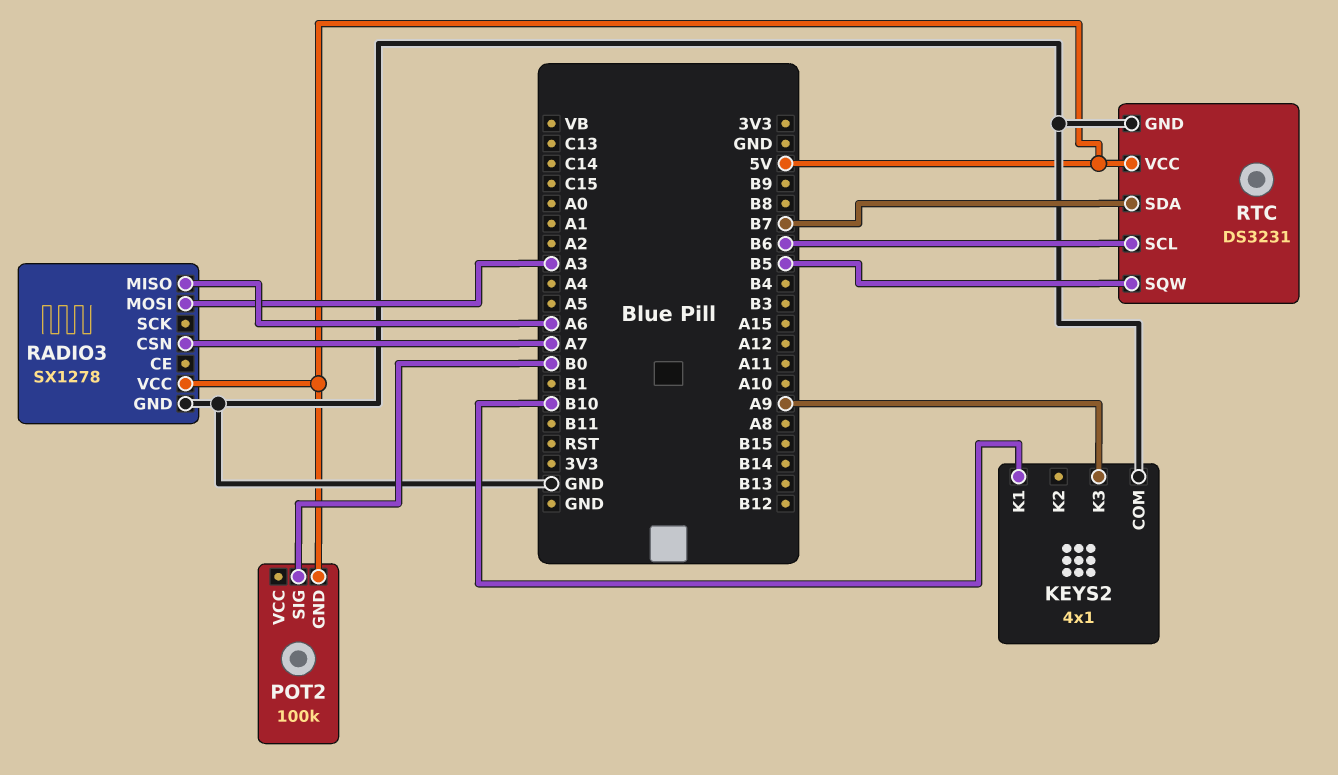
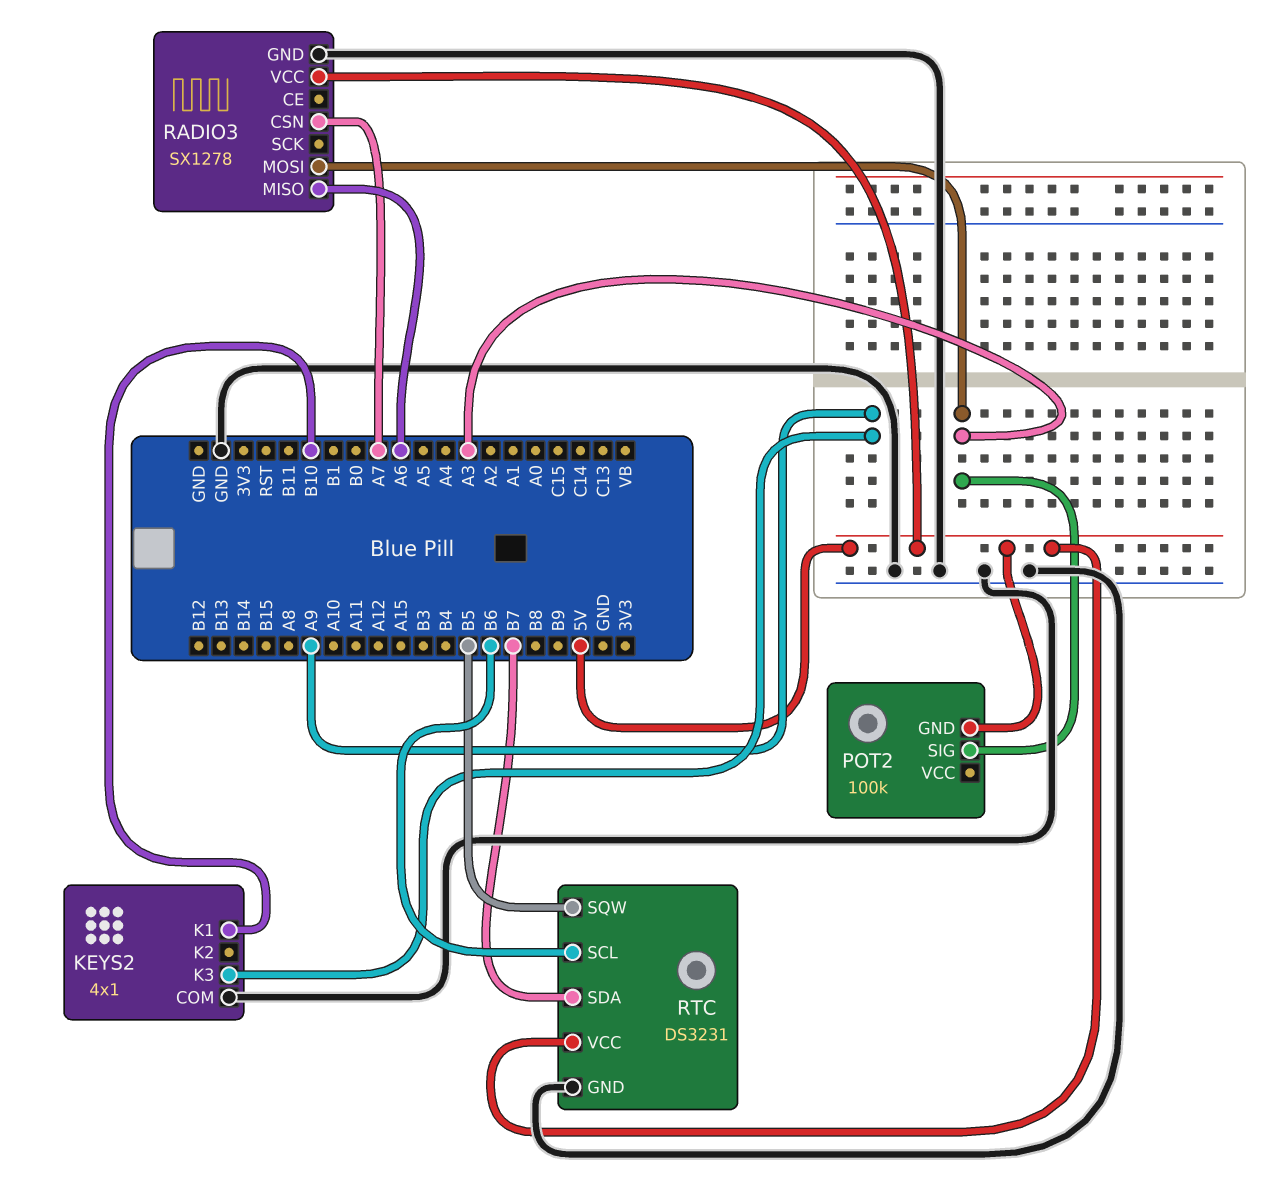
POT2 pin SIG: B0 -> A3

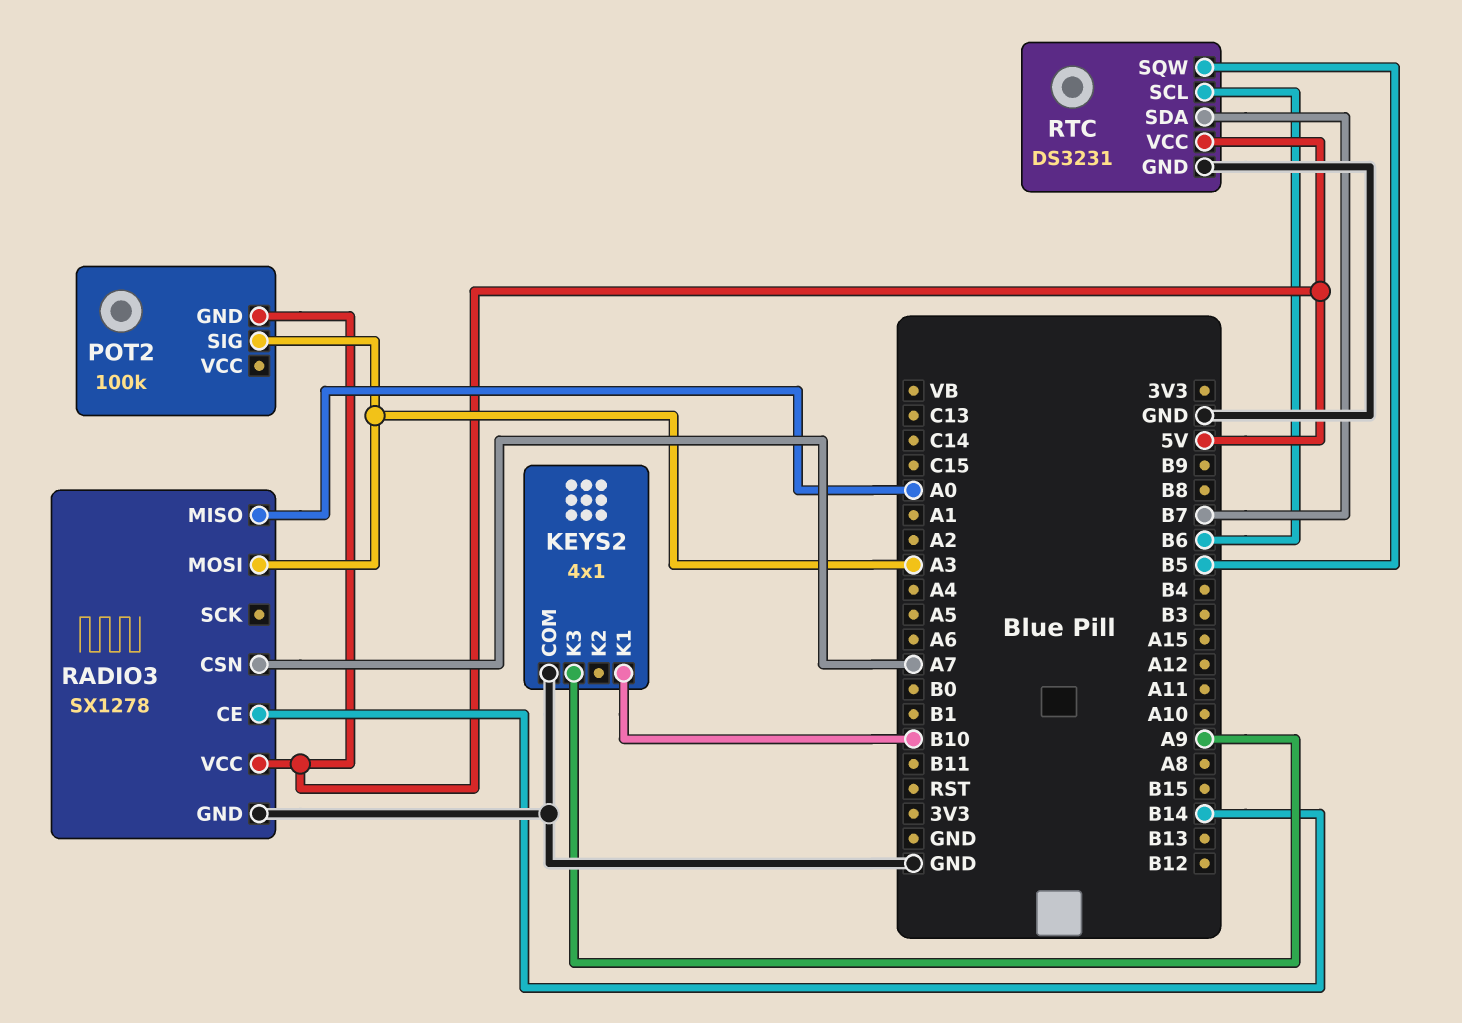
RADIO3 pin CE: none -> B14
RADIO3 pin MISO: A6 -> A0

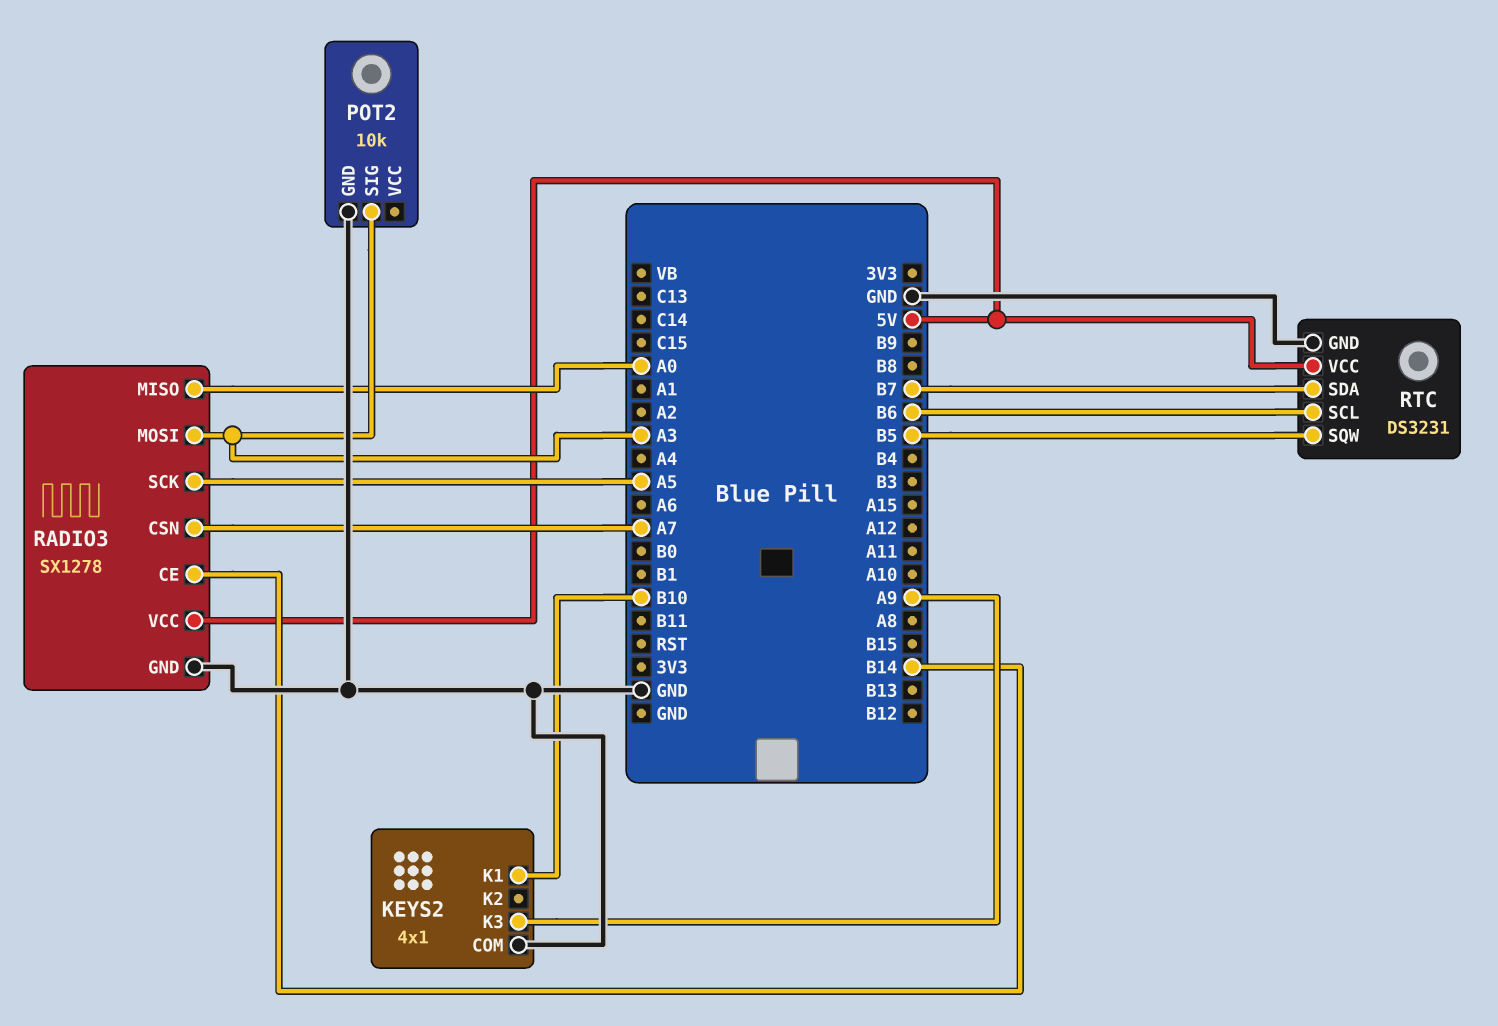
POT2: 100k -> 10k
POT2 pin GND: 5V -> GND
RADIO3 pin SCK: none -> A5

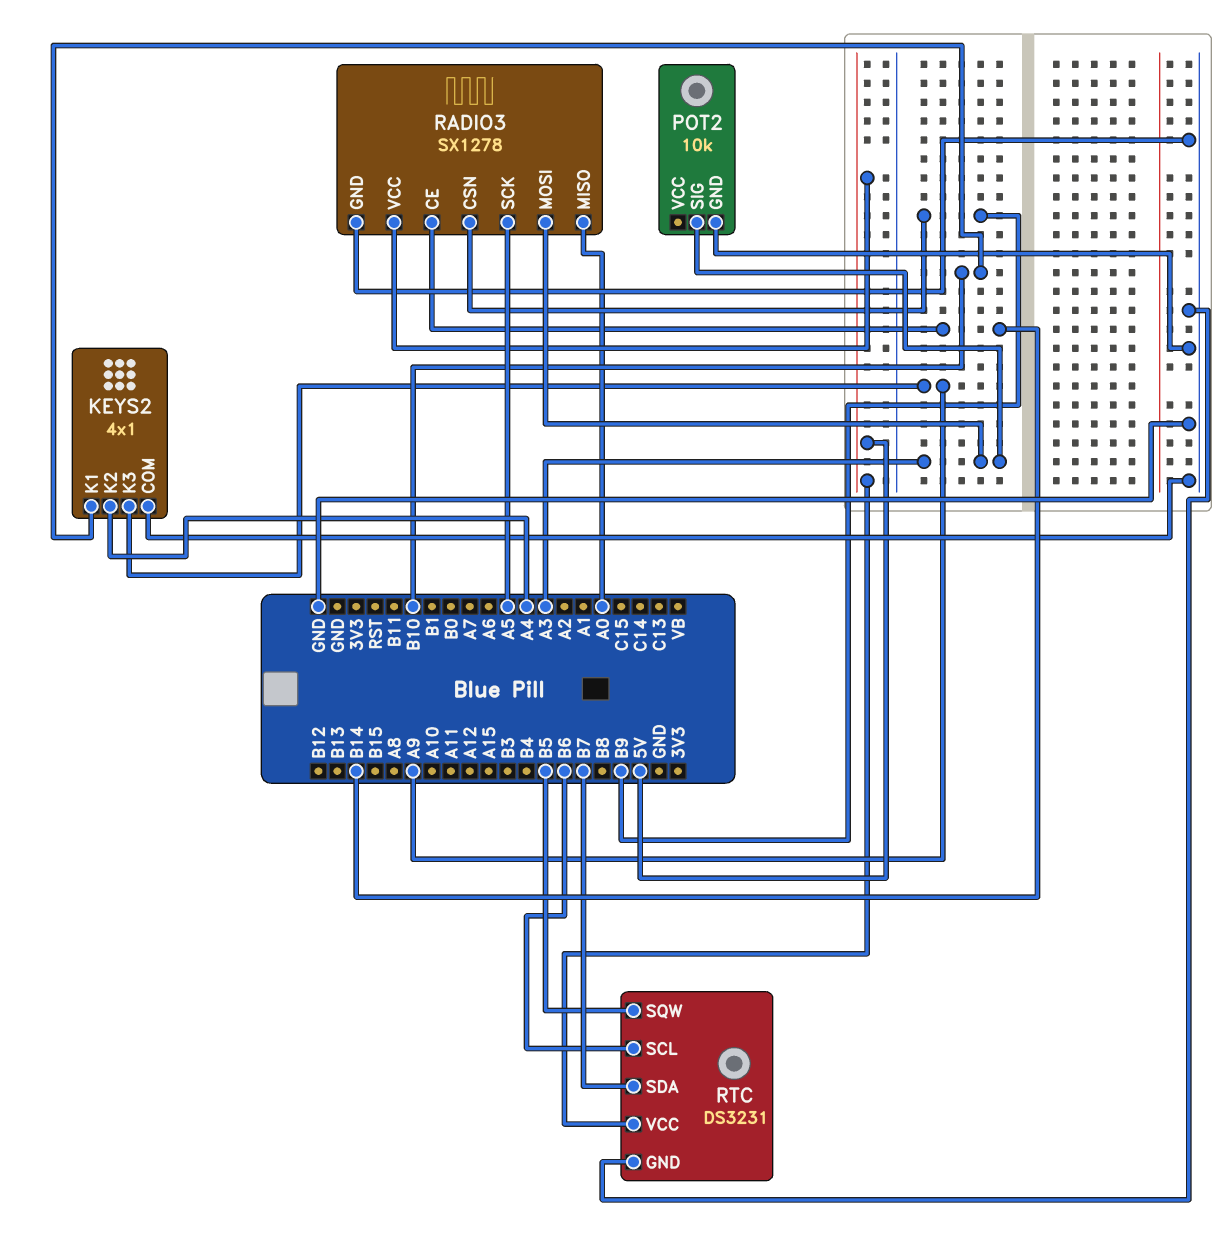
KEYS2 pin K2: none -> A4
RADIO3 pin CSN: A7 -> B9

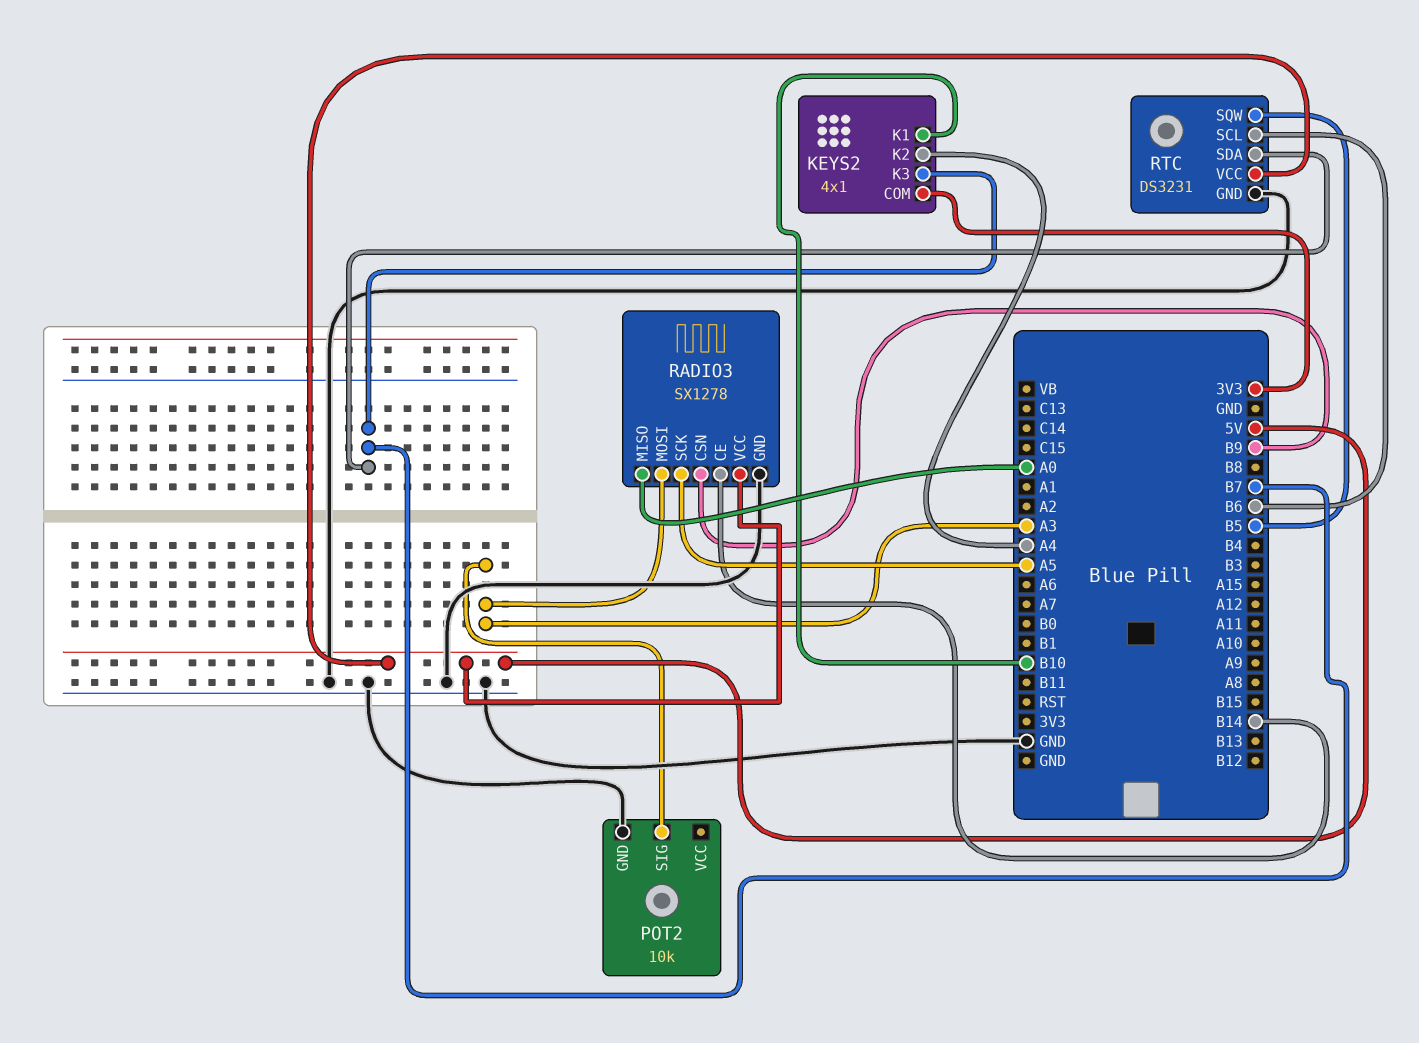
KEYS2 pin COM: GND -> 3V3
KEYS2 pin K3: A9 -> B7

